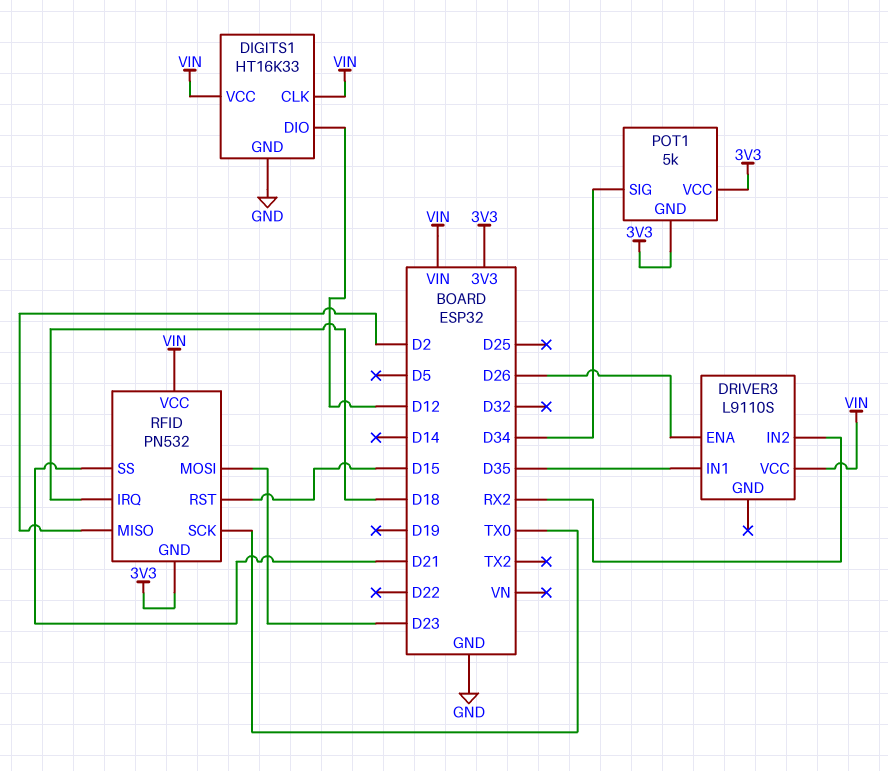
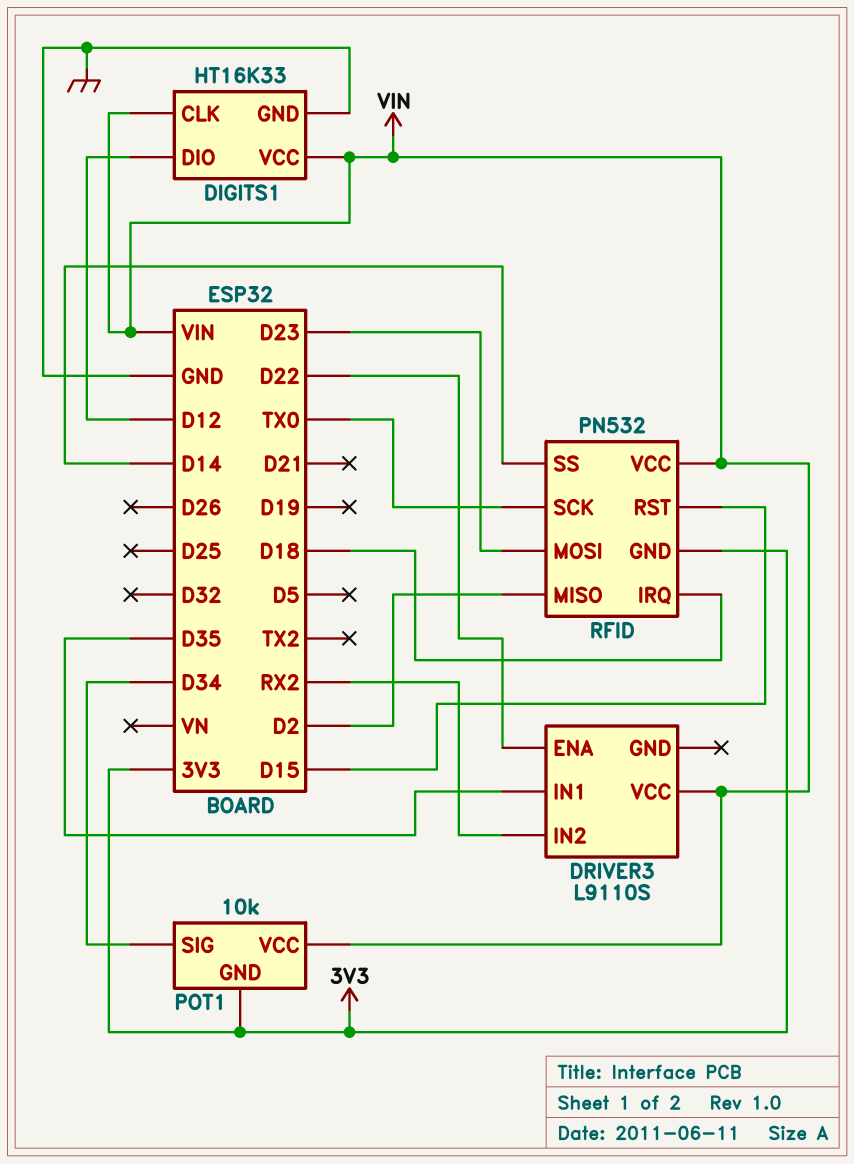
DRIVER3 pin ENA: D26 -> D22
POT1: 5k -> 10k
POT1 pin VCC: 3V3 -> VIN
RFID pin SS: D21 -> D14

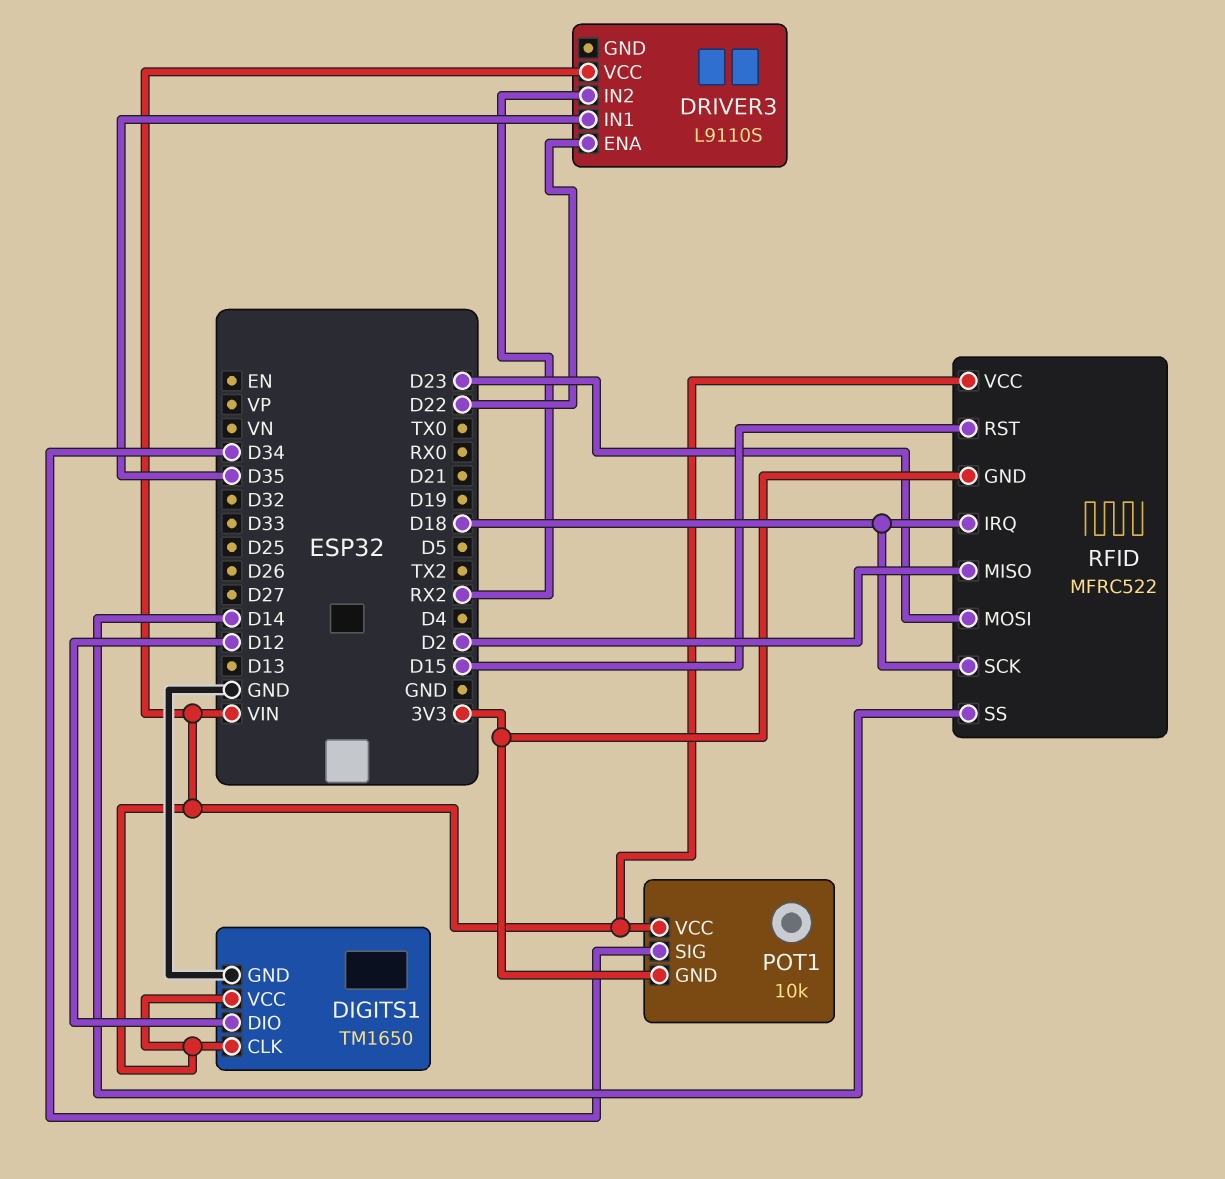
DIGITS1: HT16K33 -> TM1650
RFID: PN532 -> MFRC522
RFID pin SCK: TX0 -> D18

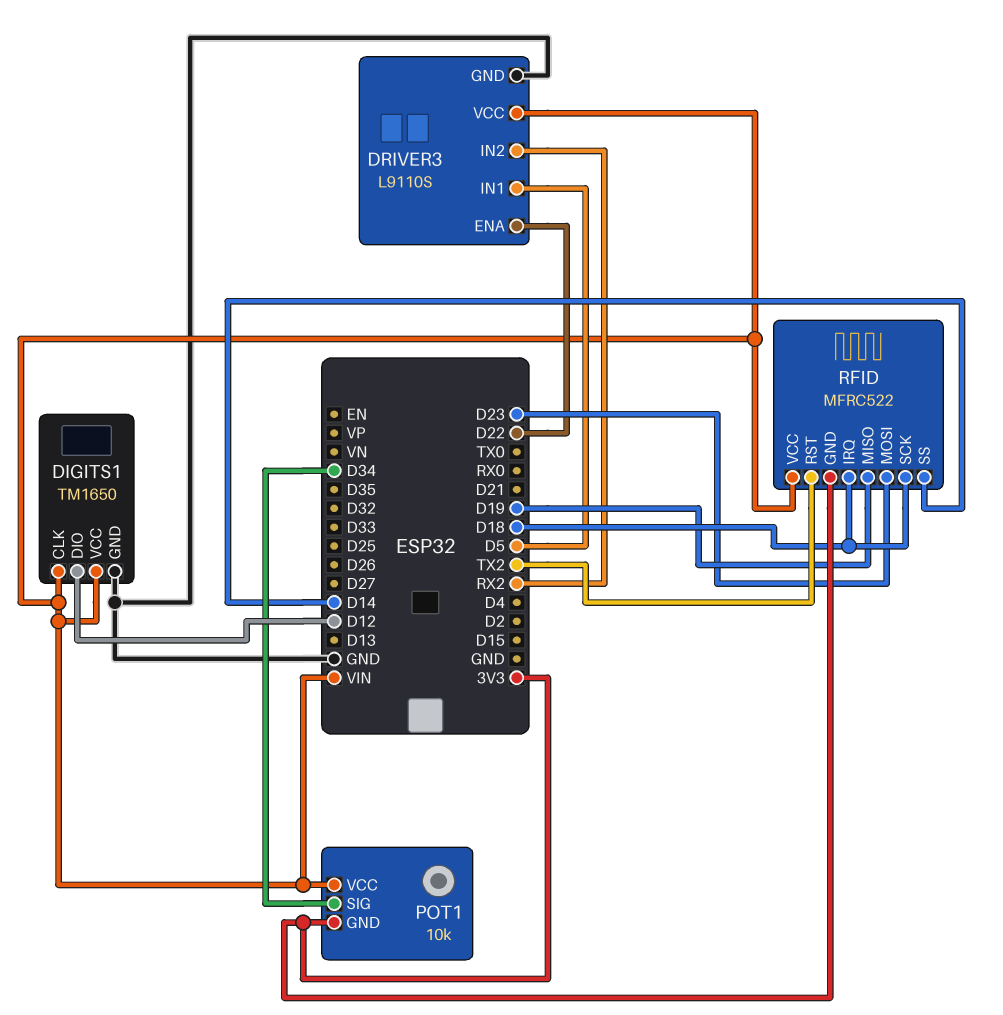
DRIVER3 pin GND: none -> GND
DRIVER3 pin IN1: D35 -> D5
RFID pin MISO: D2 -> D19
RFID pin RST: D15 -> TX2

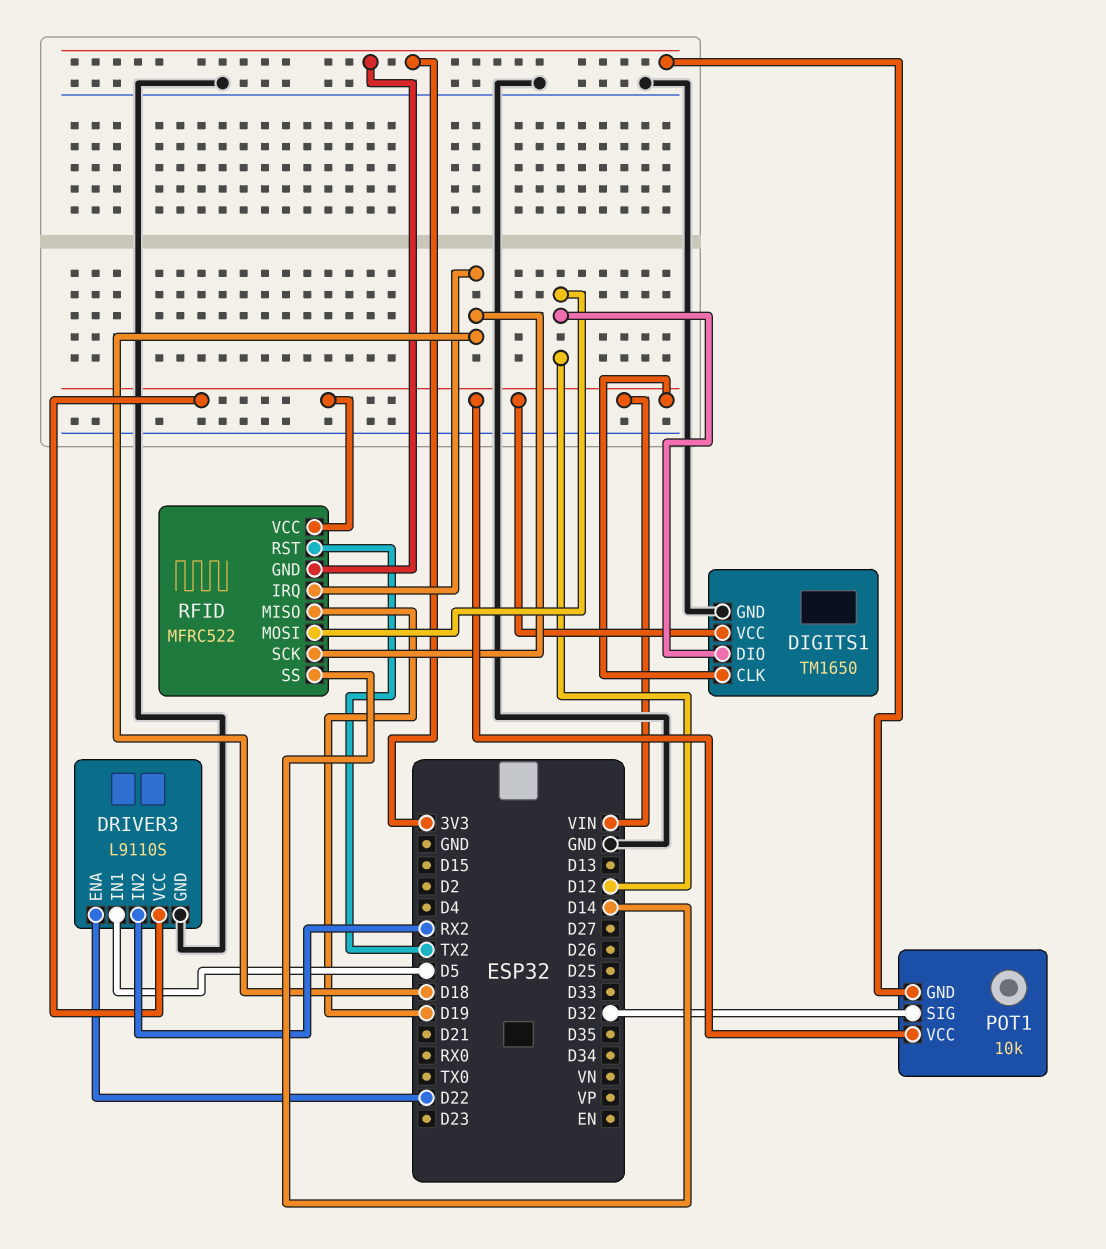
POT1 pin SIG: D34 -> D32
RFID pin MOSI: D23 -> D12

